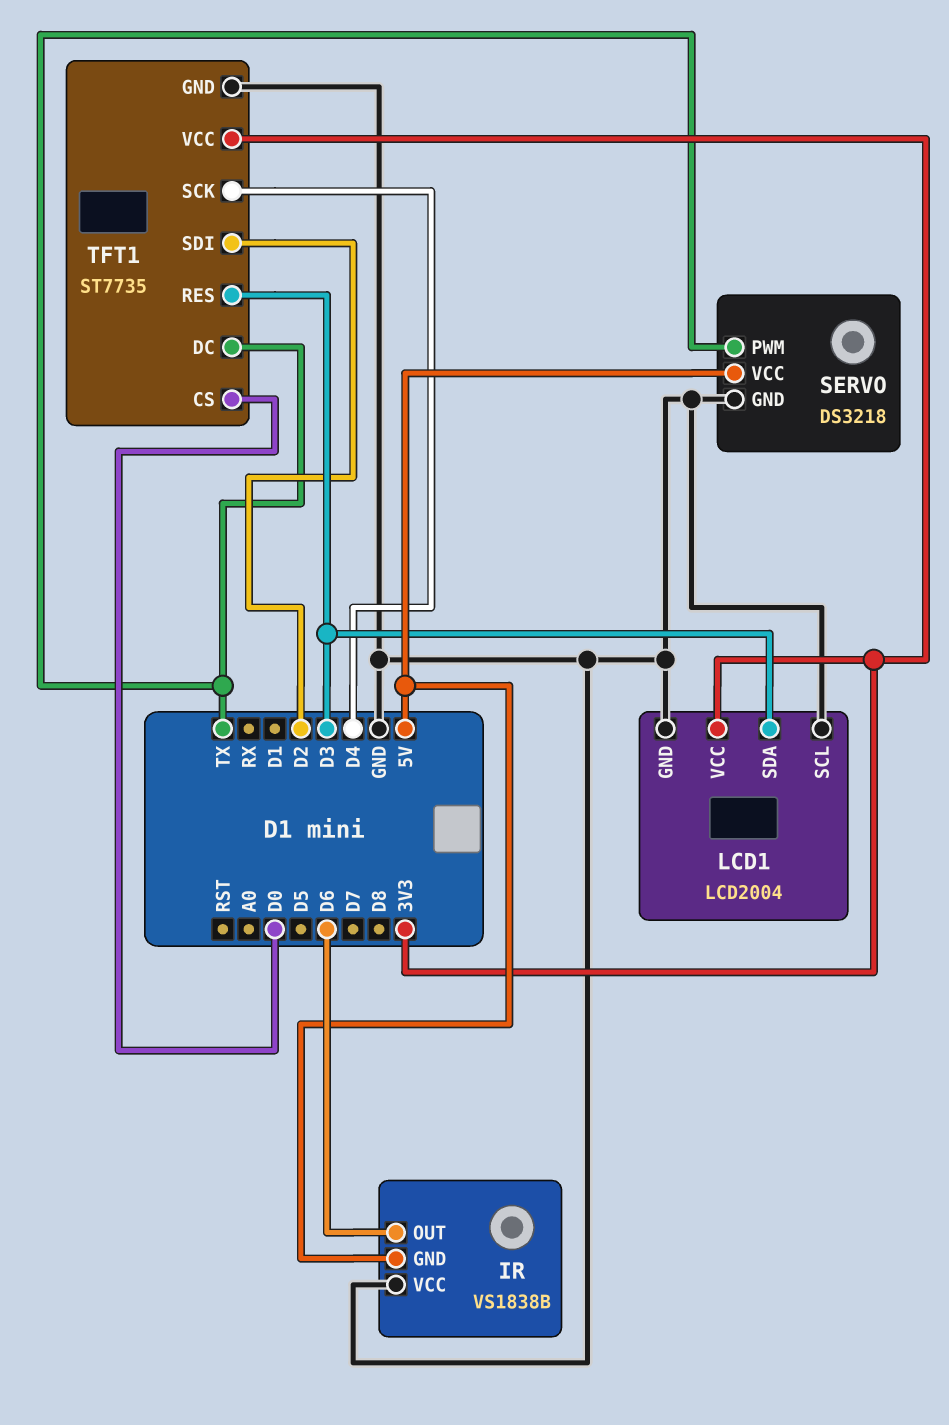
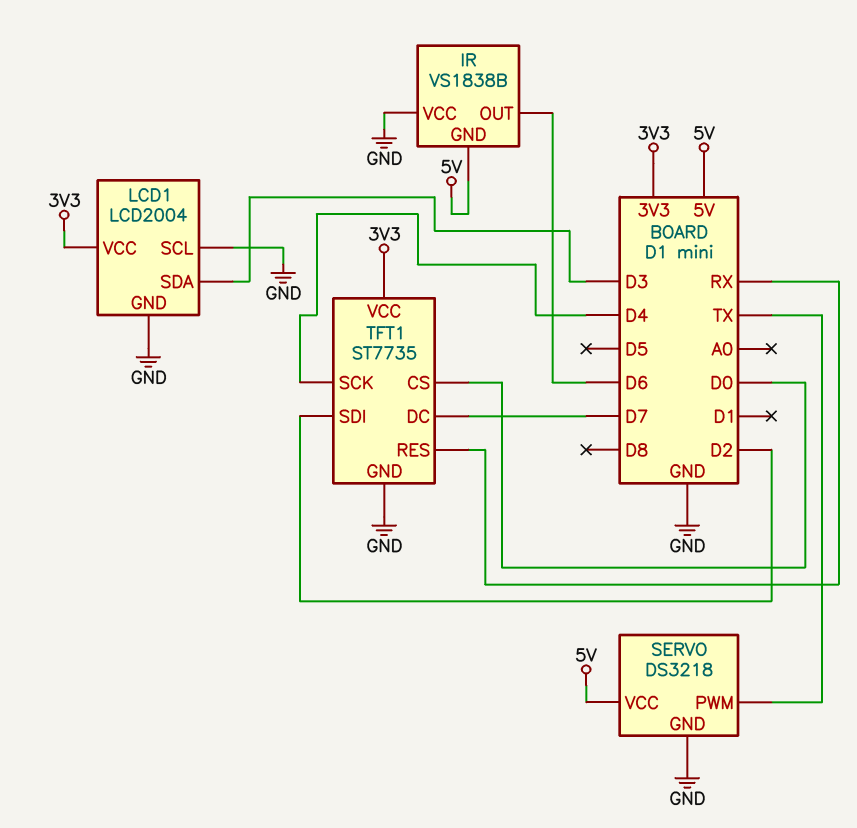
TFT1 pin DC: TX -> D7
TFT1 pin RES: D3 -> RX

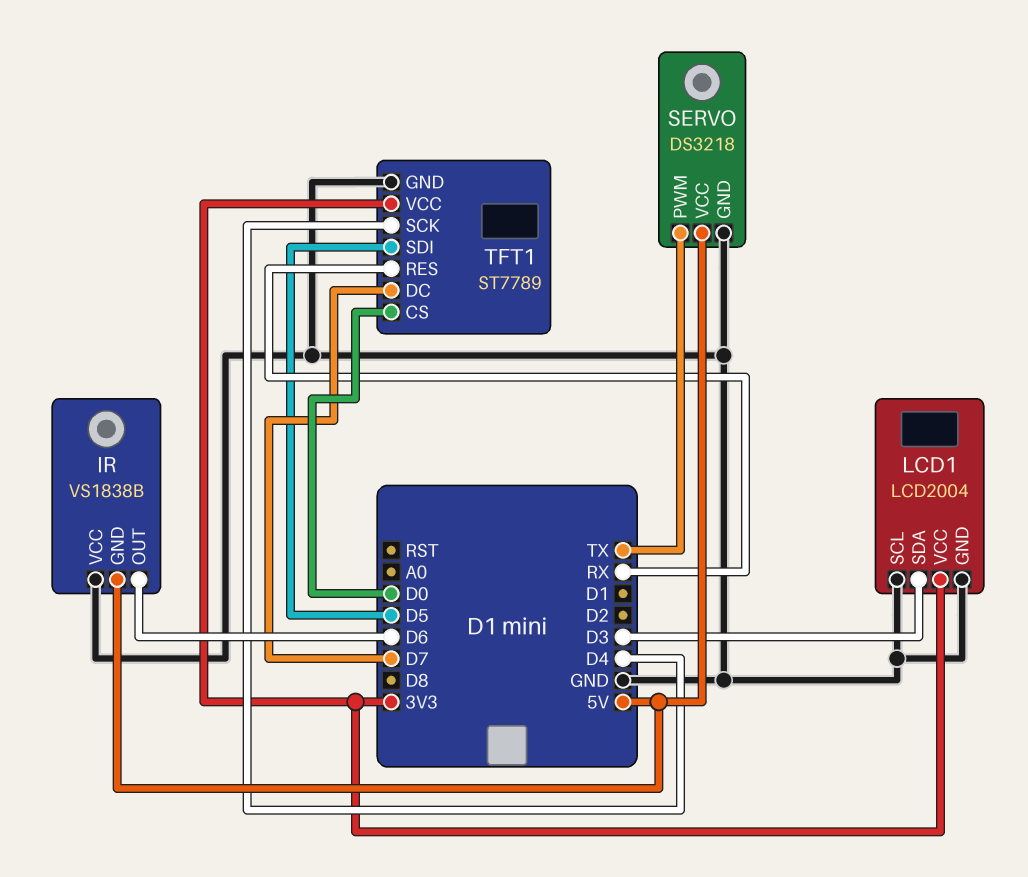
TFT1: ST7735 -> ST7789
TFT1 pin SDI: D2 -> D5

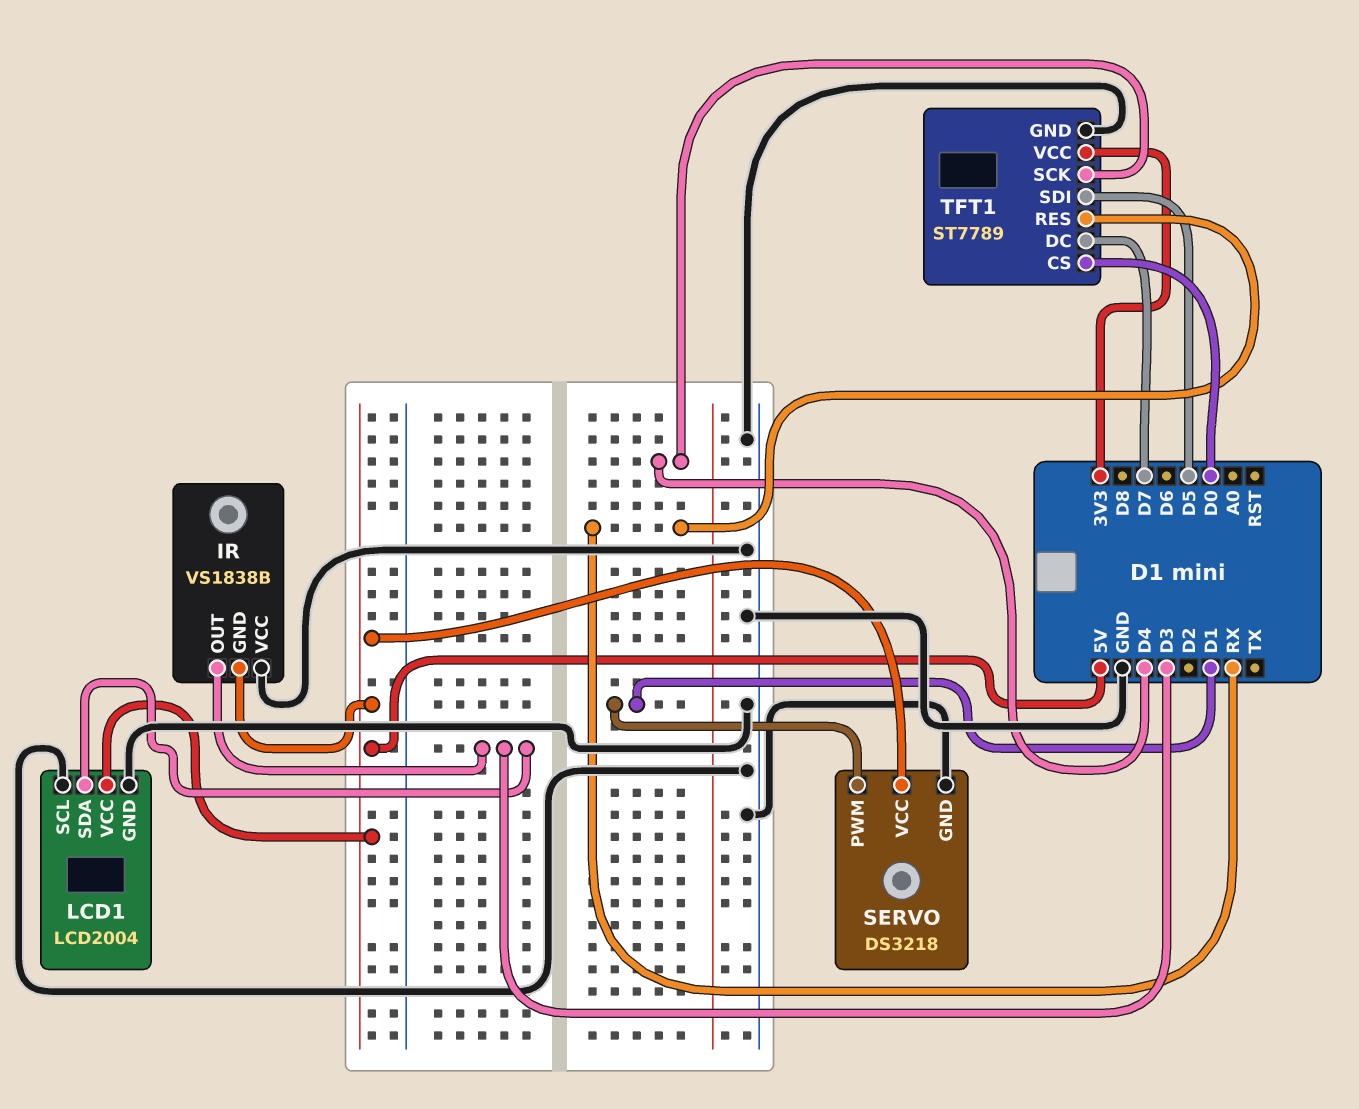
IR pin OUT: D6 -> D3
LCD1 pin VCC: 3V3 -> 5V
SERVO pin PWM: TX -> D1

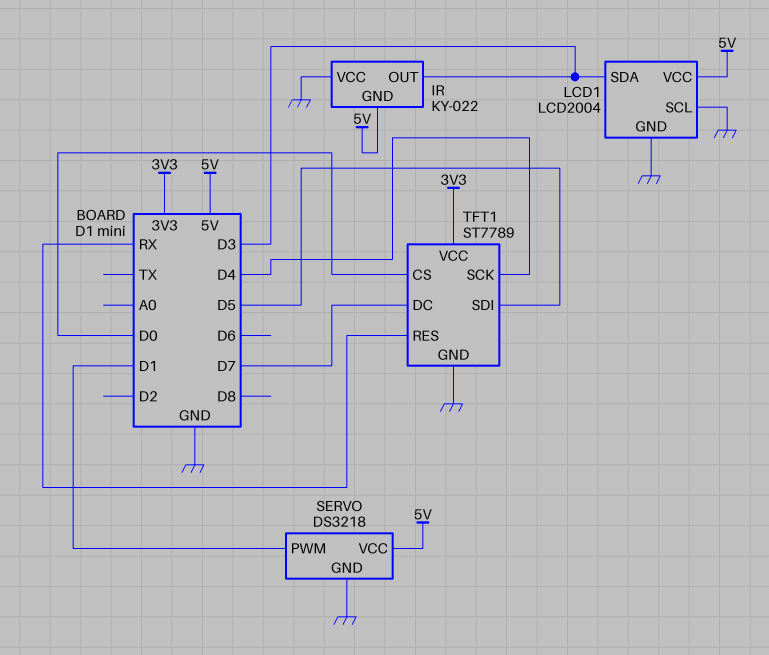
IR: VS1838B -> KY-022

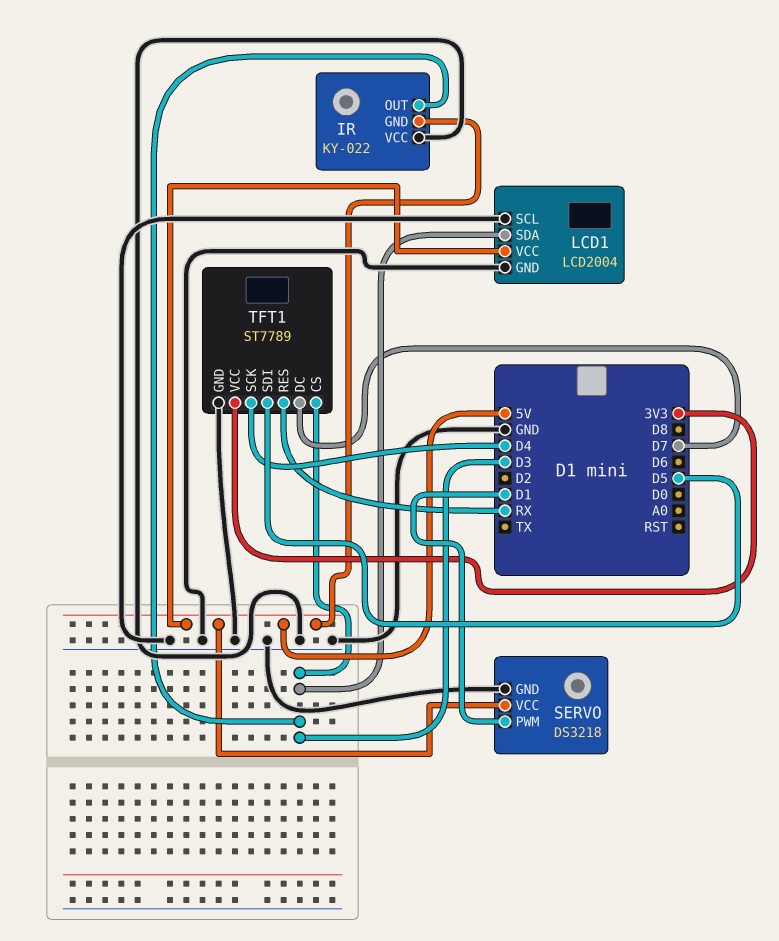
TFT1 pin CS: D0 -> D3

